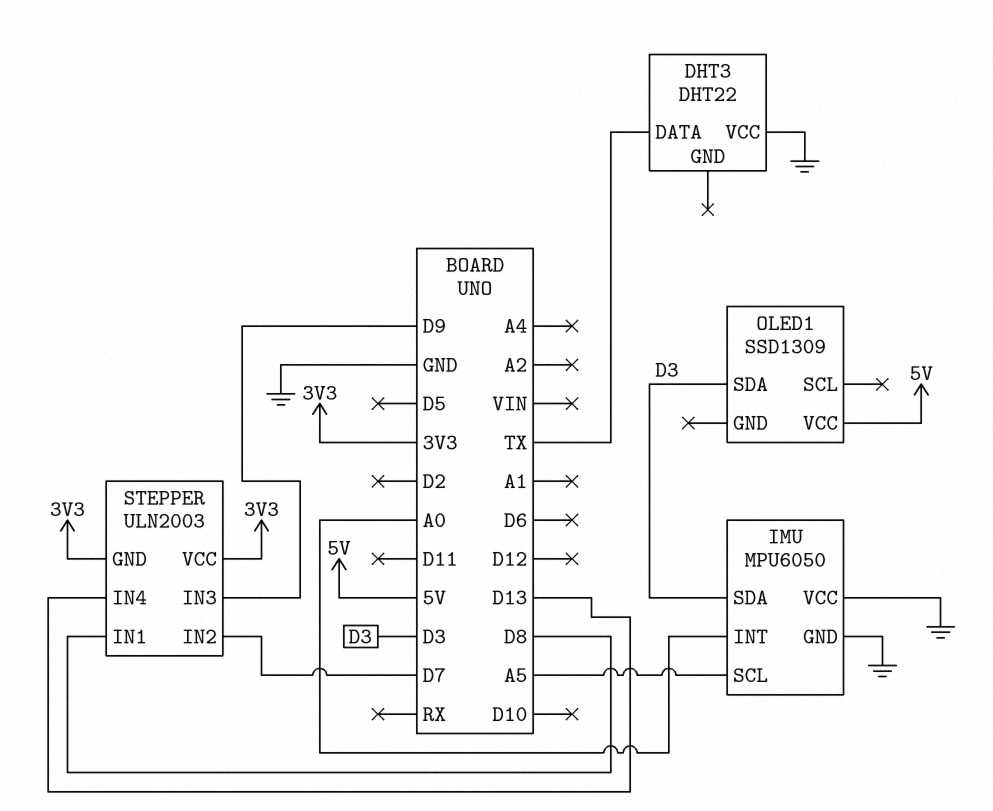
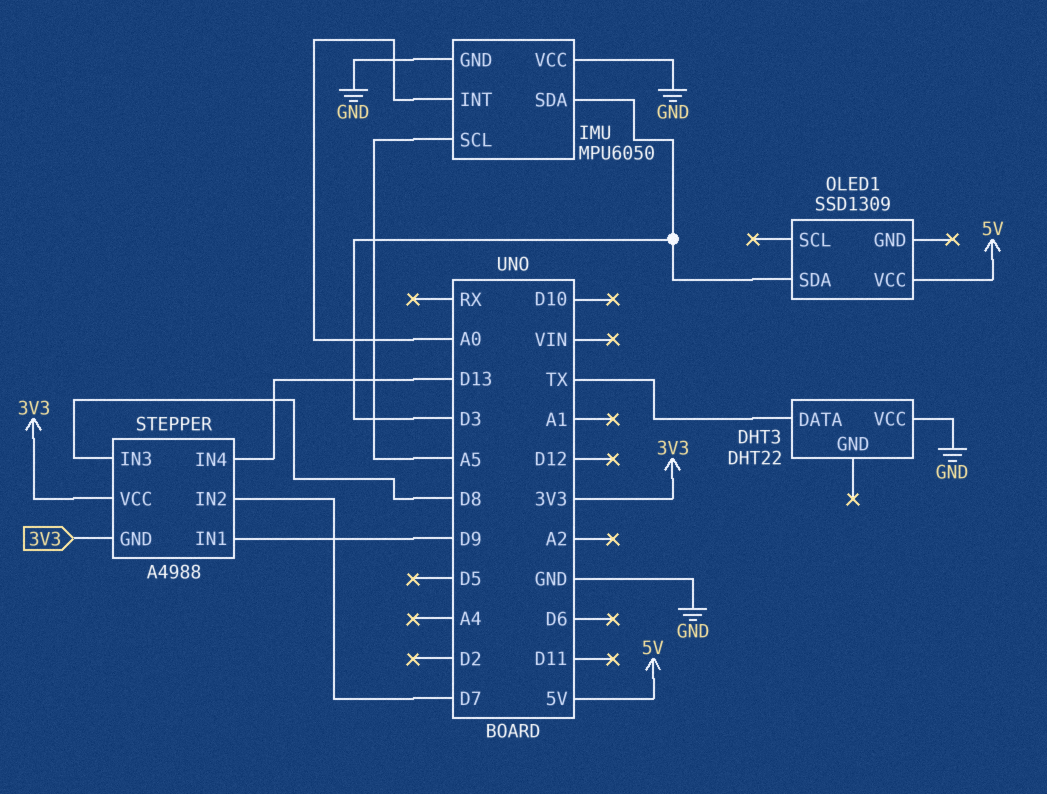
STEPPER: ULN2003 -> A4988
STEPPER pin IN1: D8 -> D9
STEPPER pin IN3: D9 -> D8

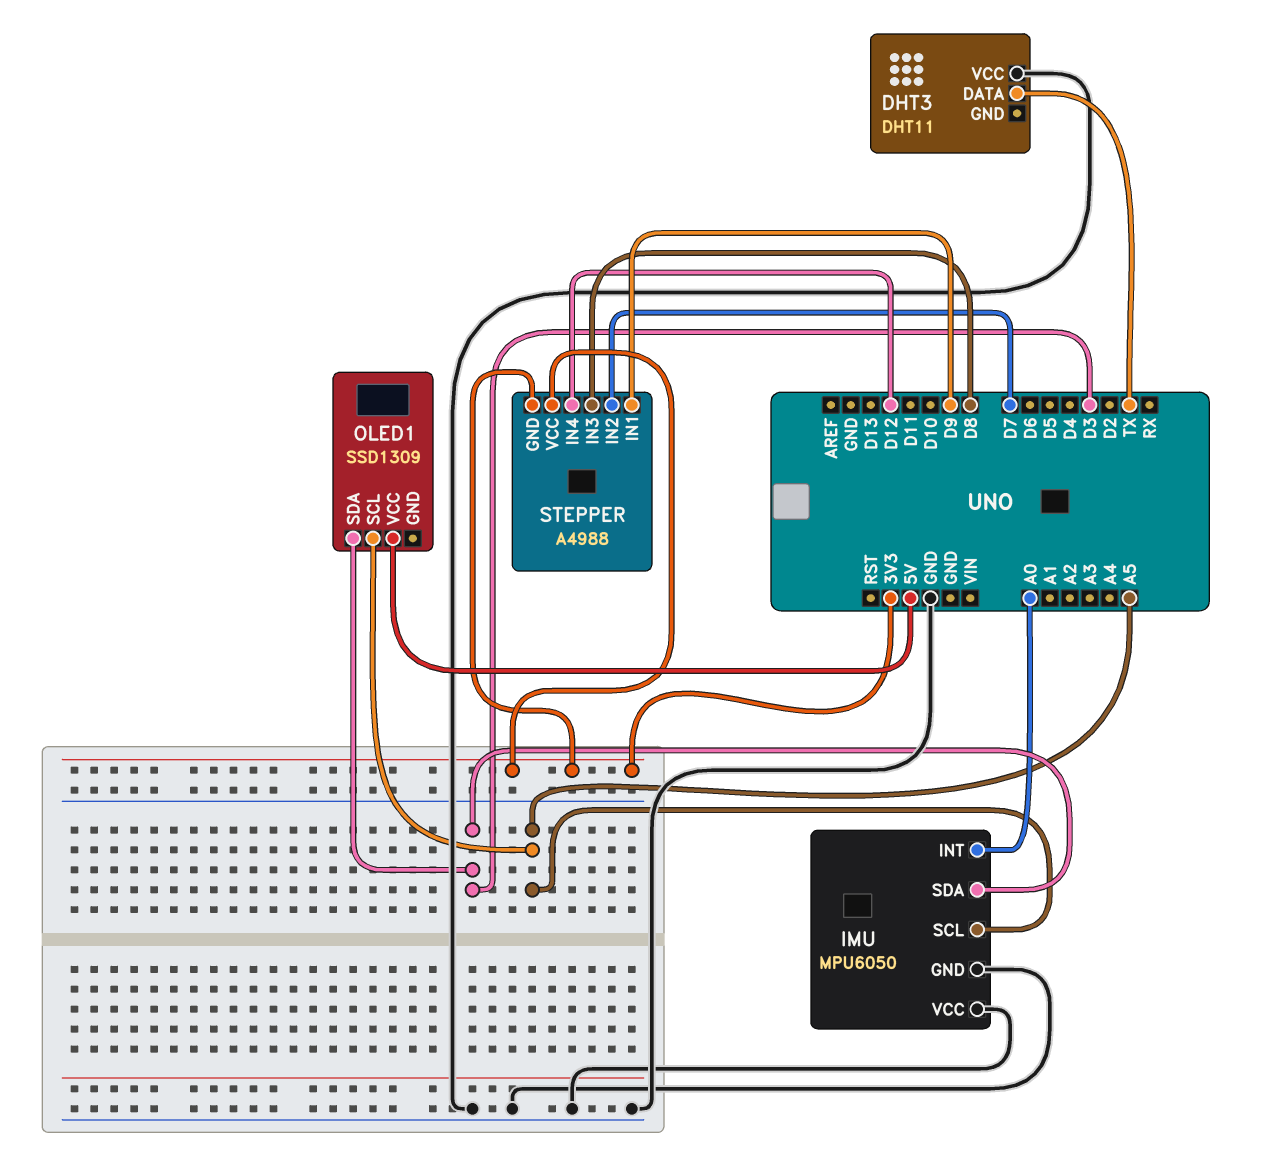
DHT3: DHT22 -> DHT11
OLED1 pin SCL: none -> A5
STEPPER pin IN4: D13 -> D12

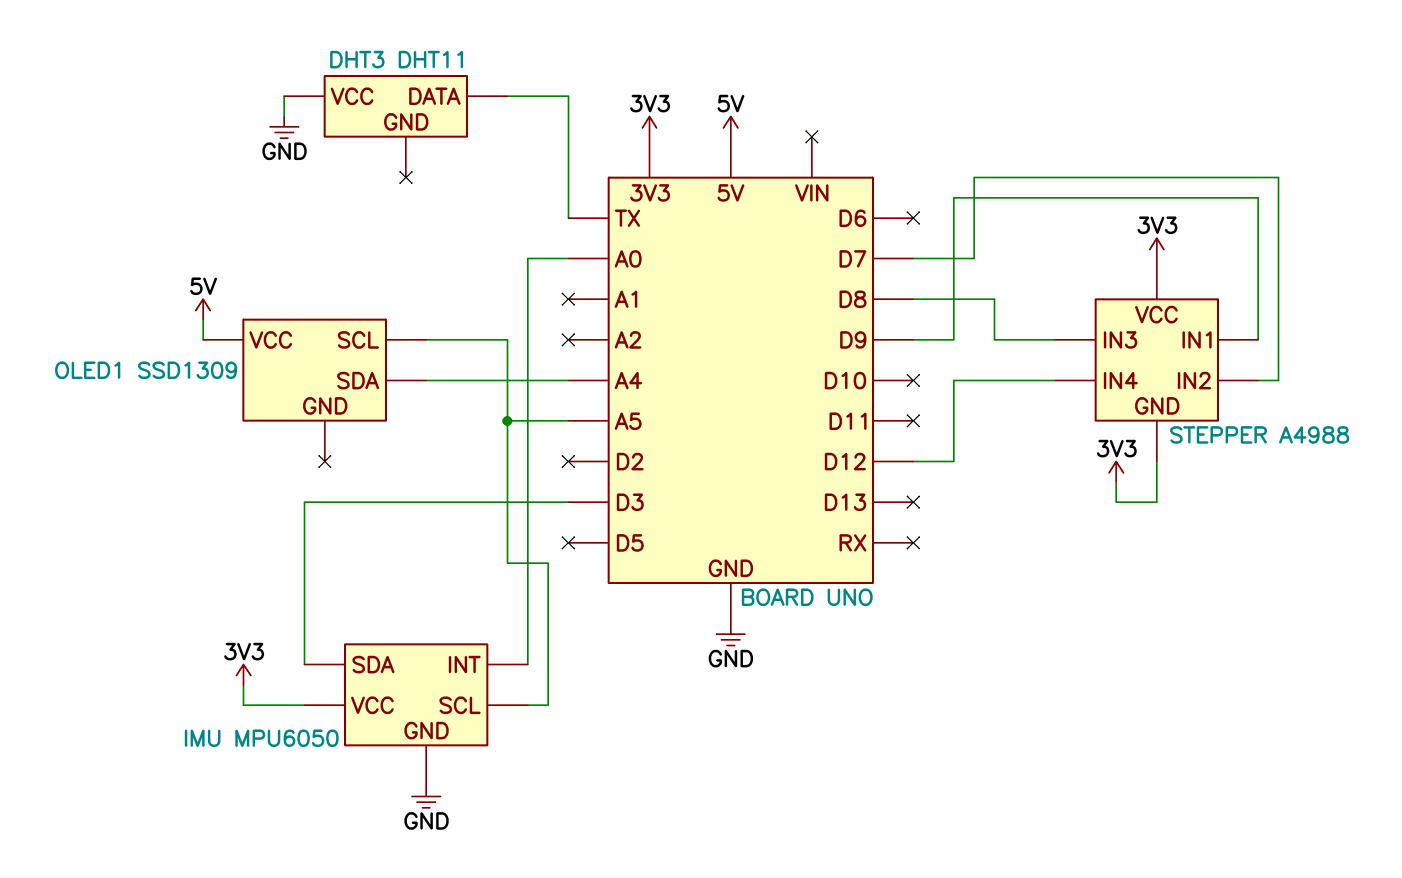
IMU pin VCC: GND -> 3V3
OLED1 pin SDA: D3 -> A4

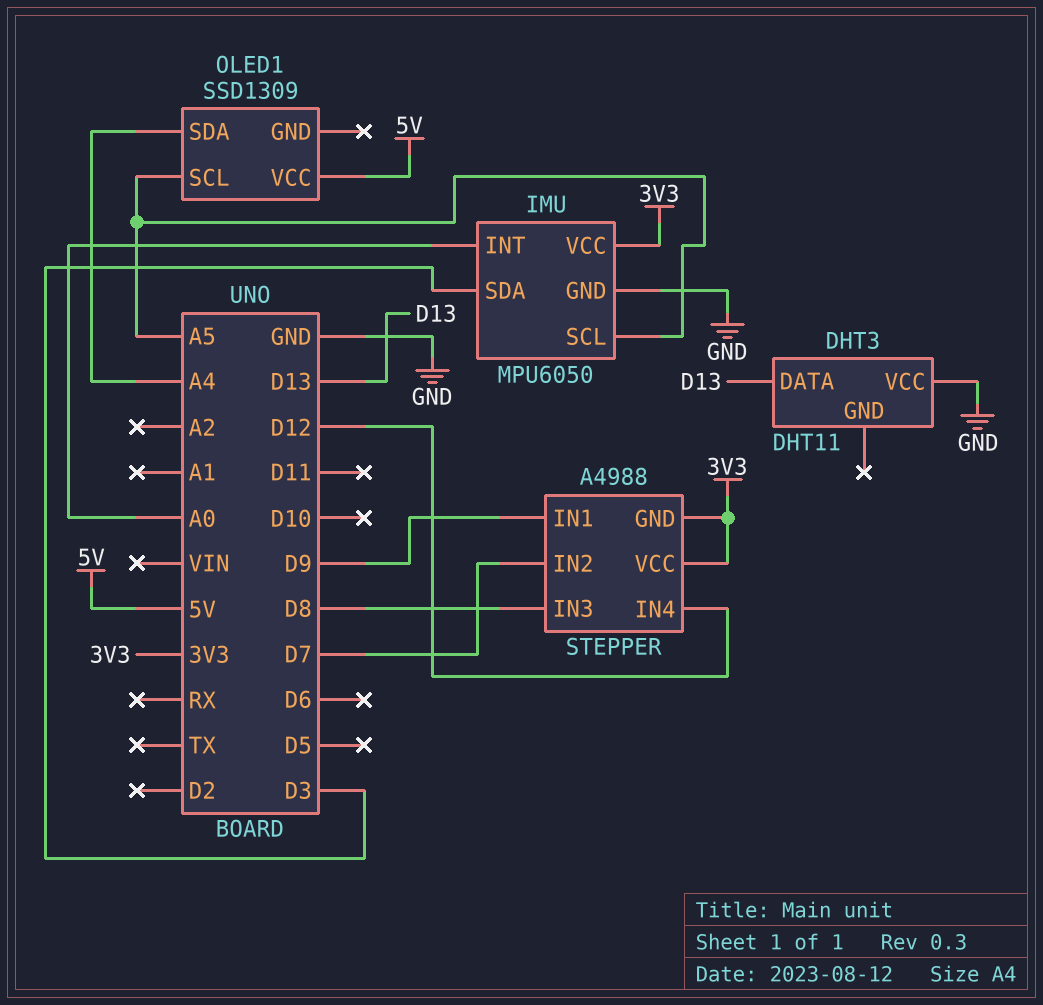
DHT3 pin DATA: TX -> D13

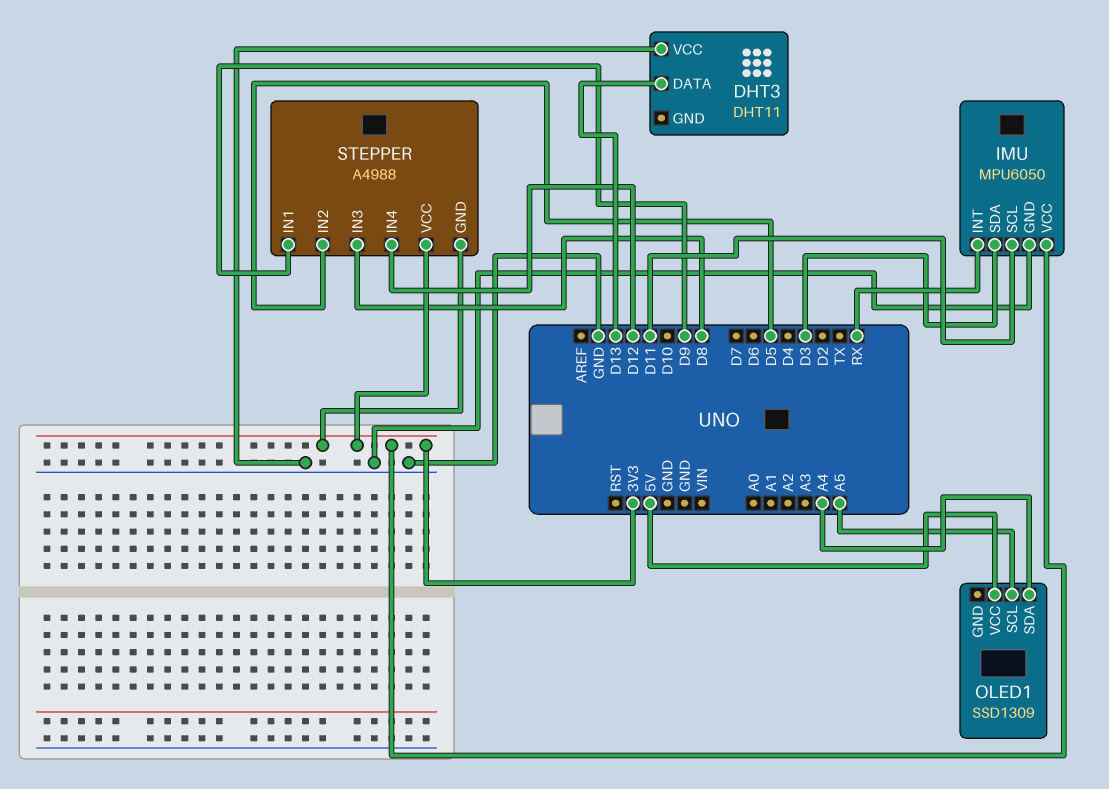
IMU pin INT: A0 -> RX
IMU pin SCL: A5 -> D11
STEPPER pin IN2: D7 -> D5

